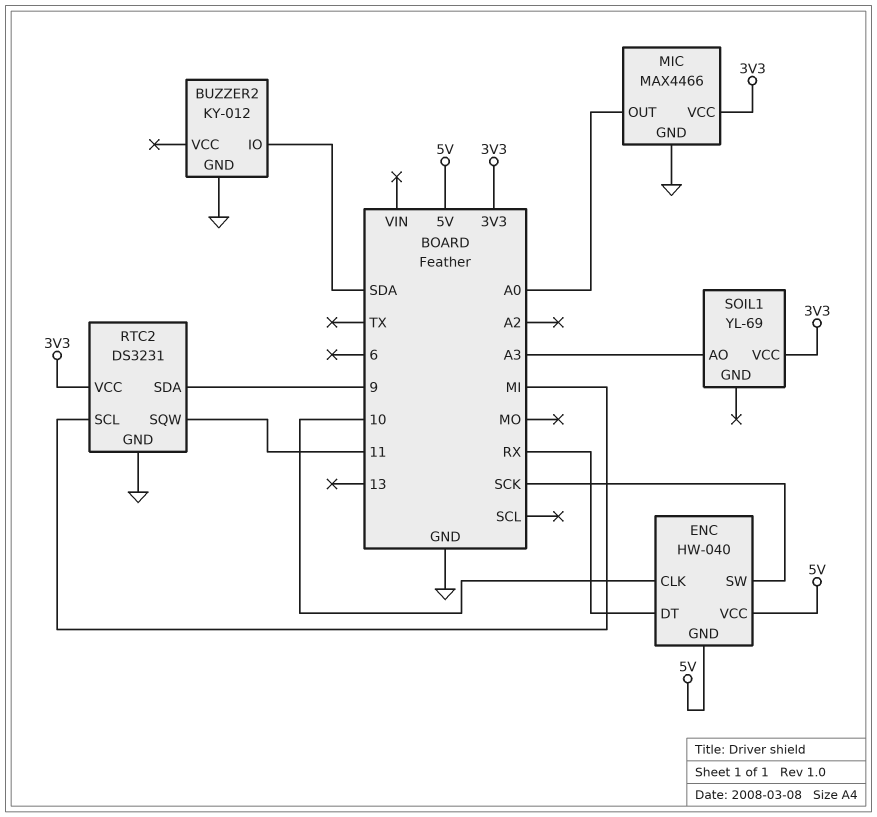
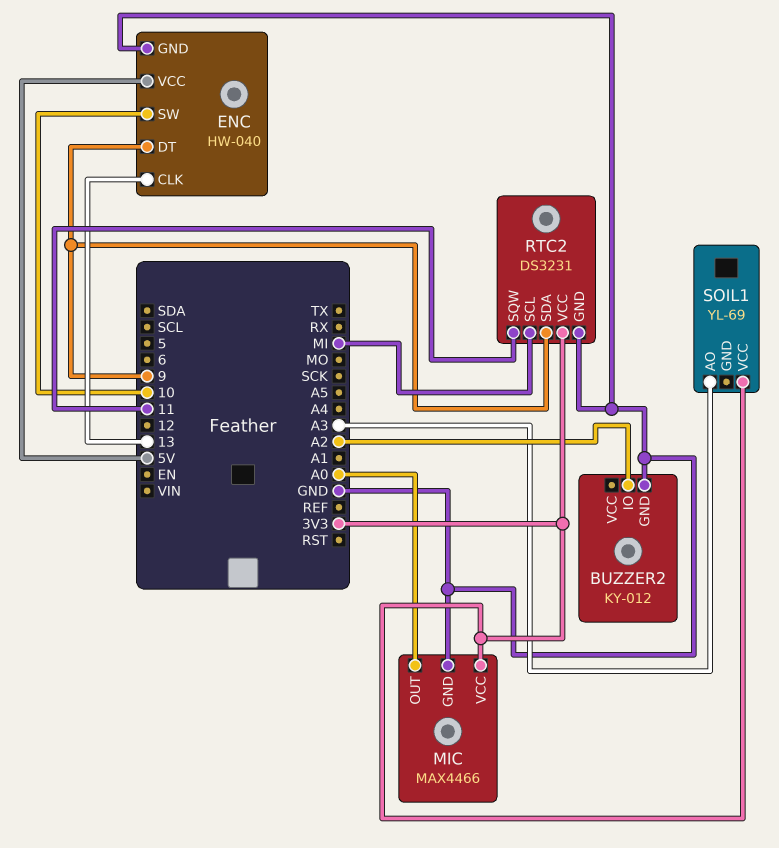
BUZZER2 pin IO: SDA -> A2
ENC pin CLK: 10 -> 13
ENC pin DT: RX -> 9
ENC pin GND: 5V -> GND
ENC pin SW: SCK -> 10

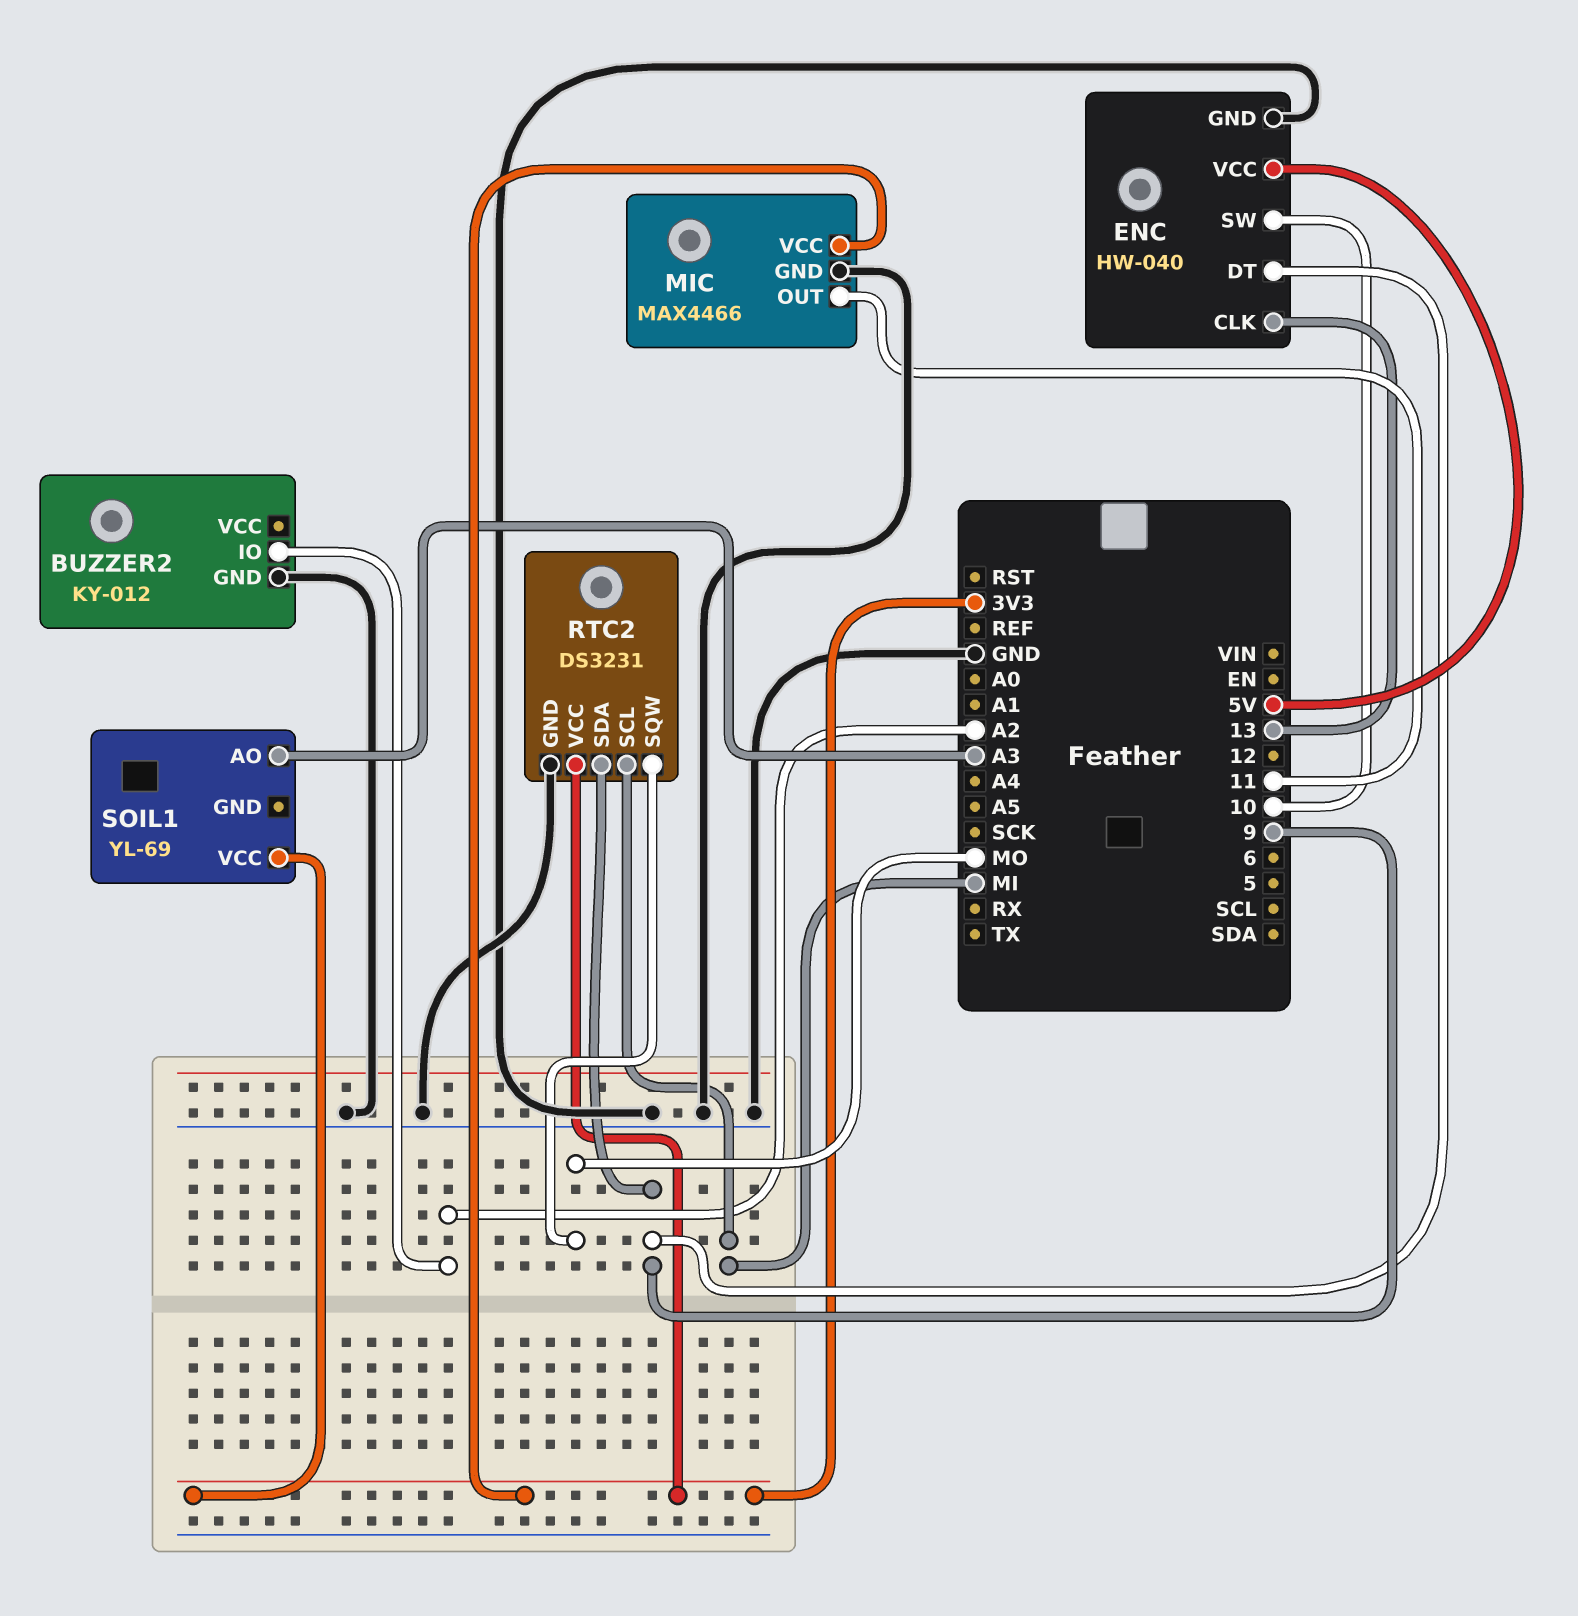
MIC pin OUT: A0 -> 11
RTC2 pin SQW: 11 -> MO

